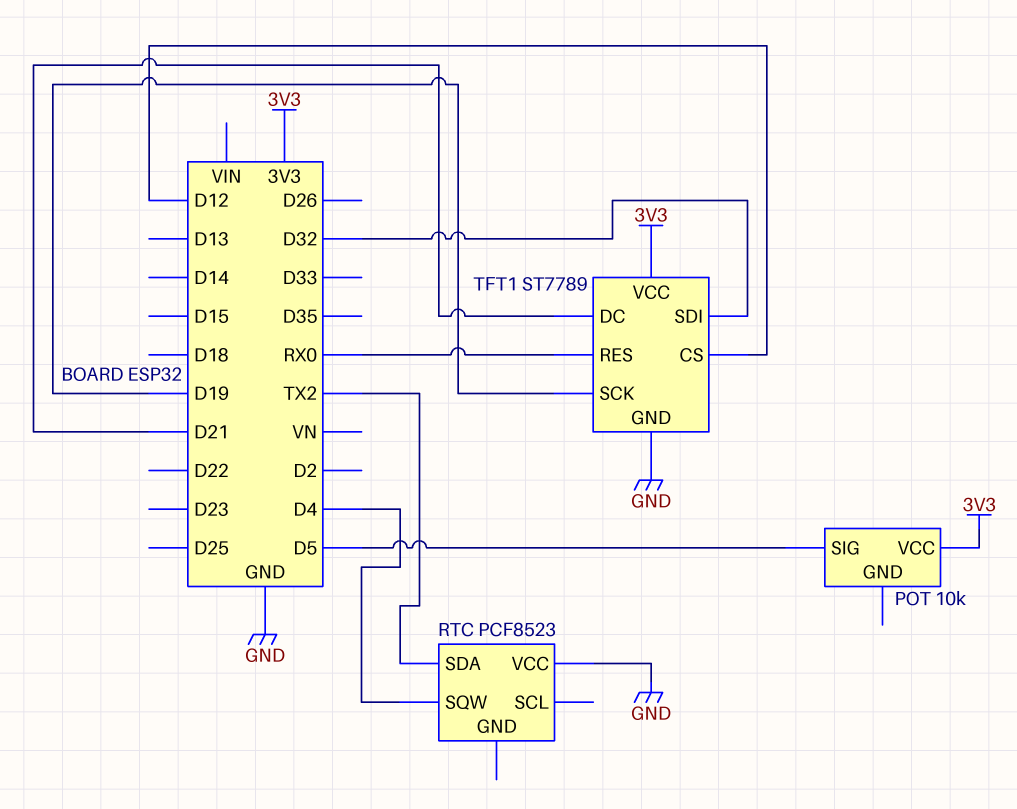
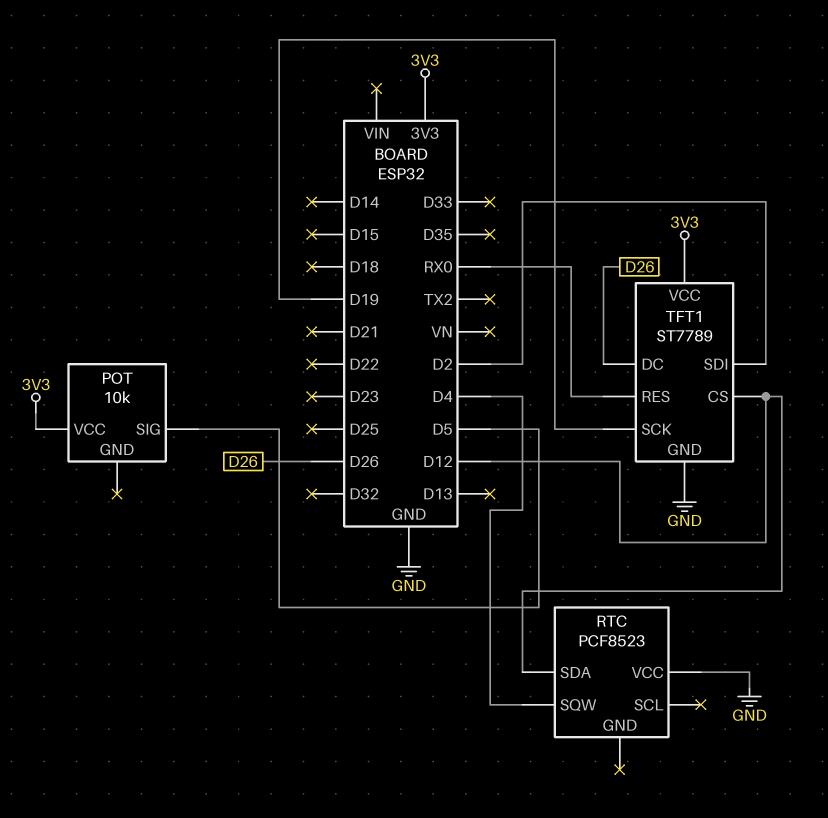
RTC pin SDA: TX2 -> D12
TFT1 pin DC: D21 -> D26
TFT1 pin SDI: D32 -> D2

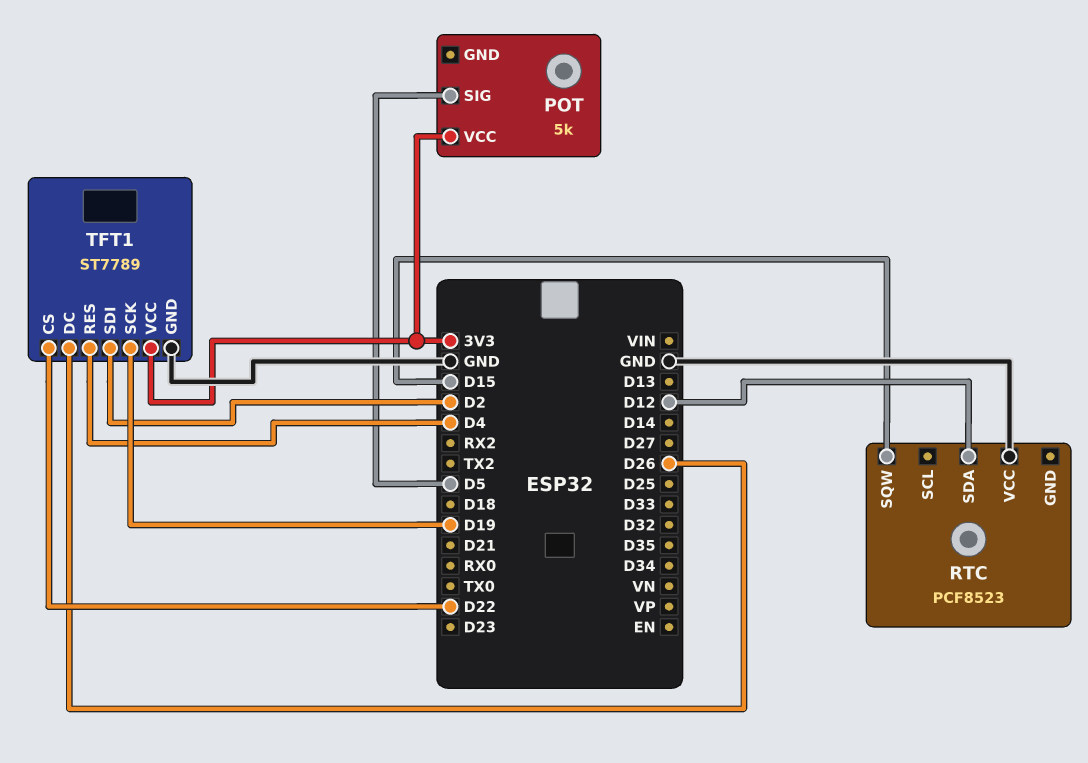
POT: 10k -> 5k
RTC pin SQW: D4 -> D15
TFT1 pin CS: D12 -> D22
TFT1 pin RES: RX0 -> D4

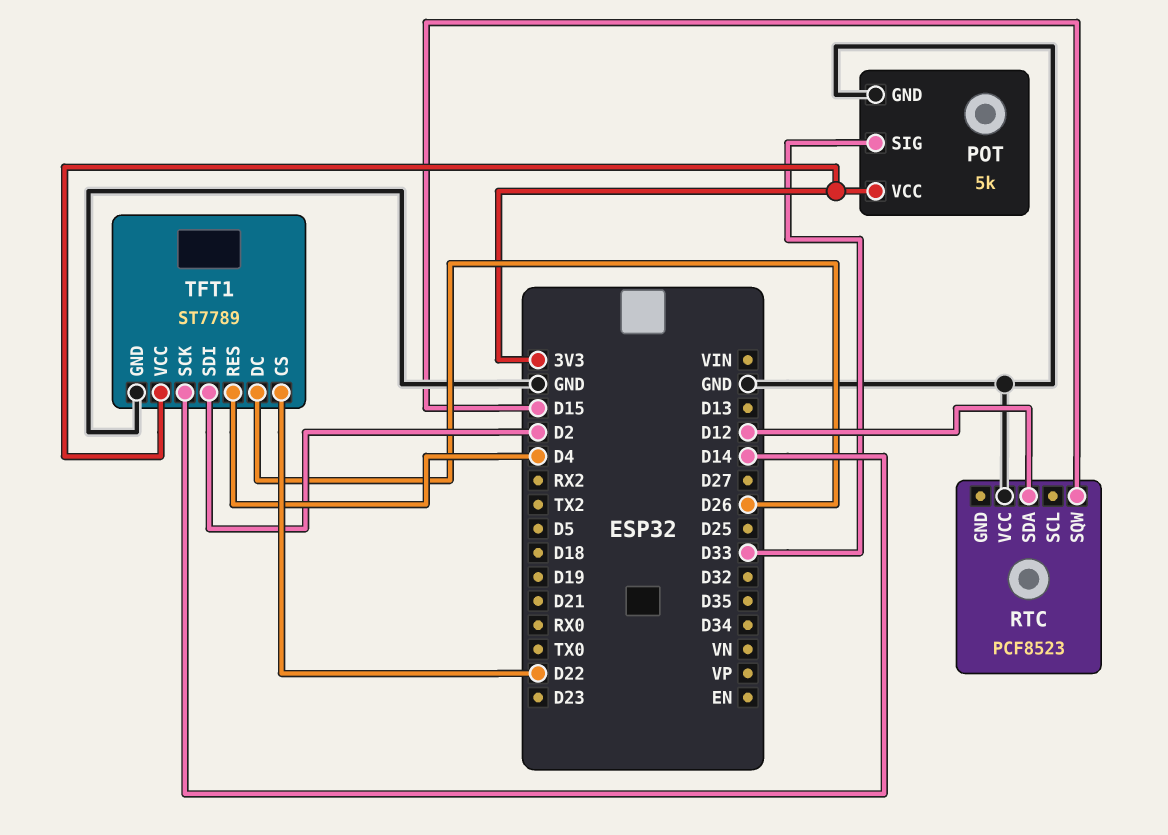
POT pin GND: none -> GND
POT pin SIG: D5 -> D33
TFT1 pin SCK: D19 -> D14

